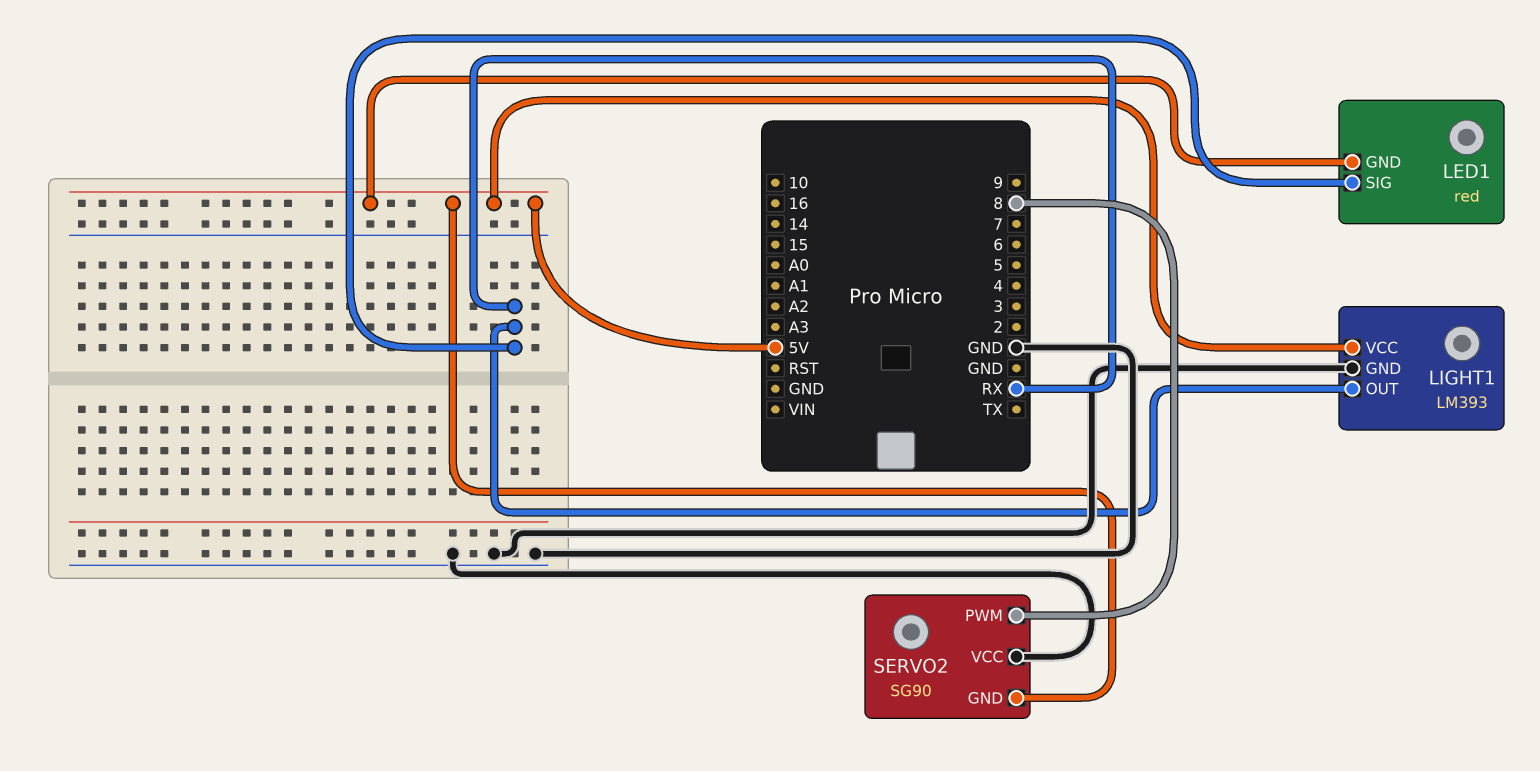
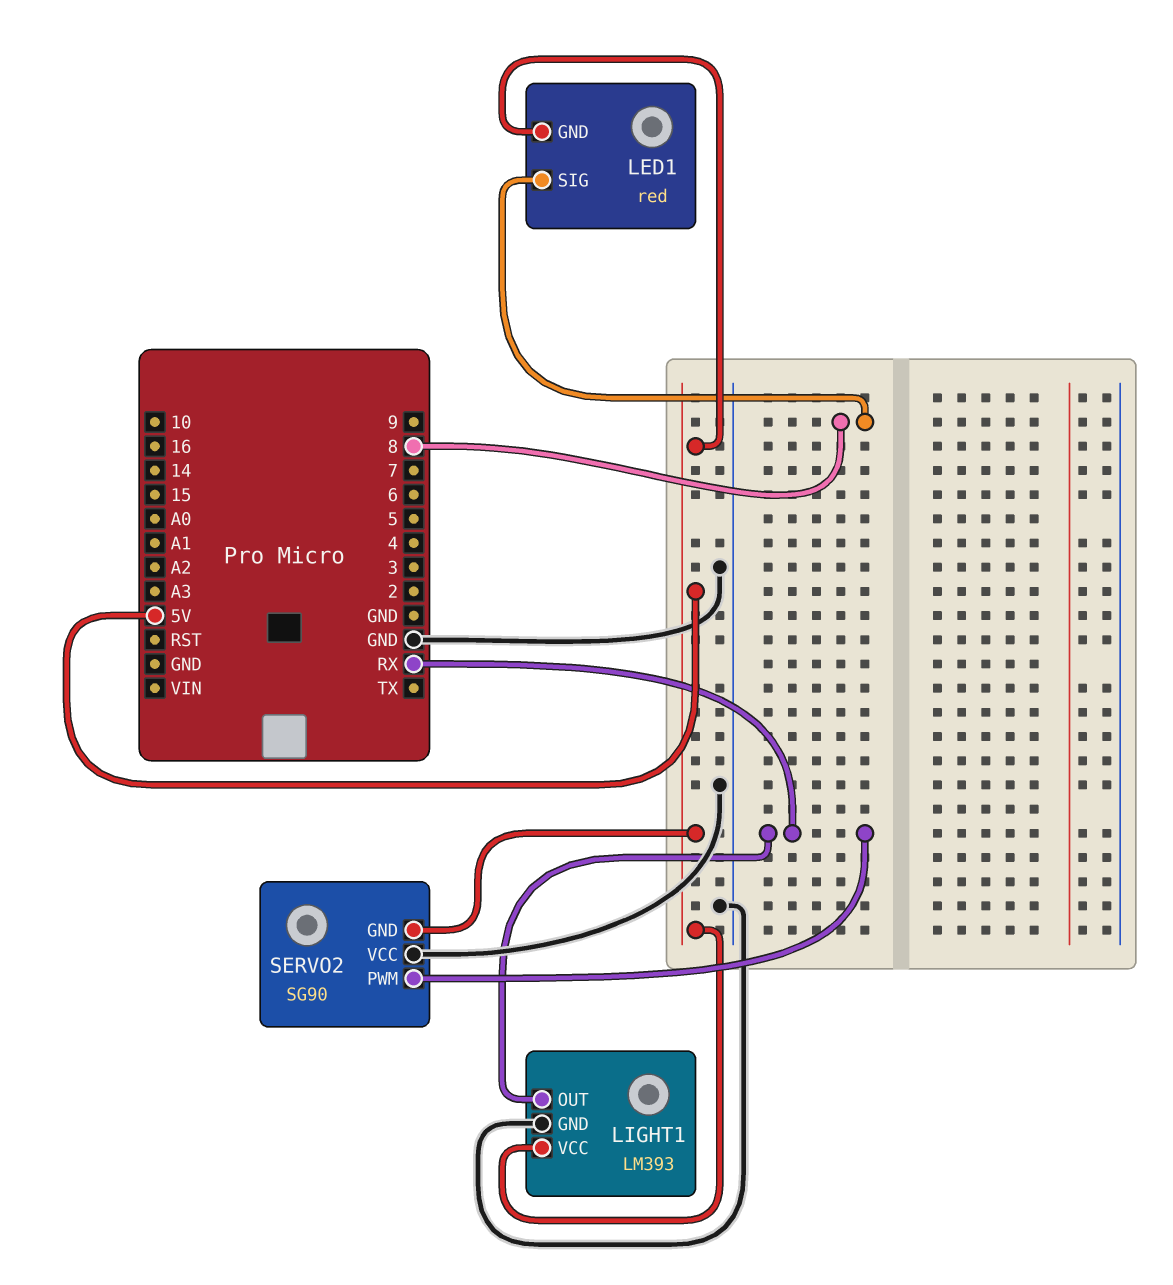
LED1 pin SIG: RX -> 8
SERVO2 pin PWM: 8 -> RX

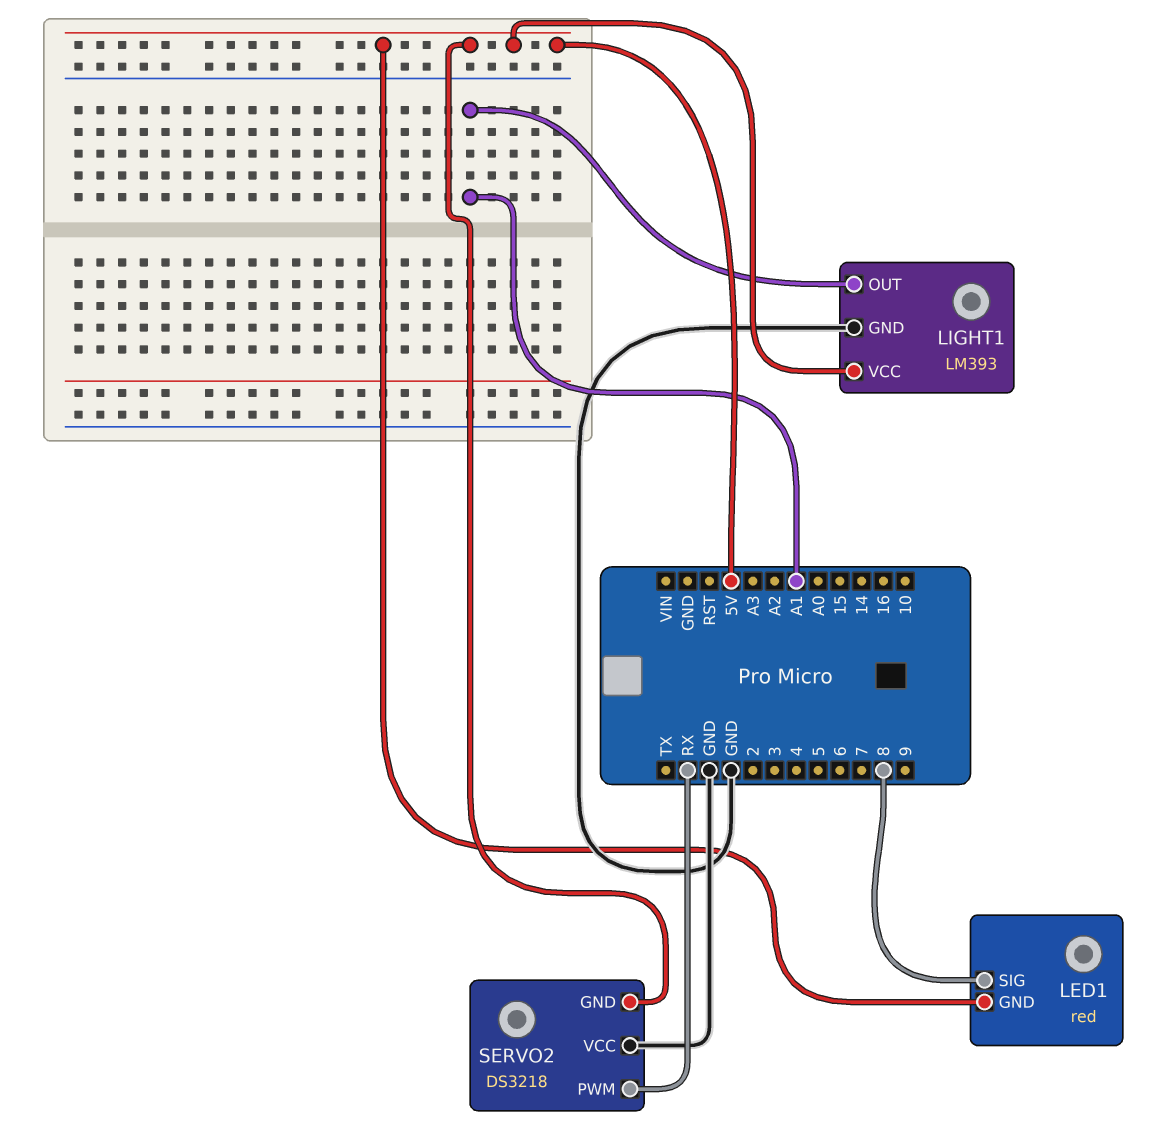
LIGHT1 pin OUT: RX -> A1
SERVO2: SG90 -> DS3218

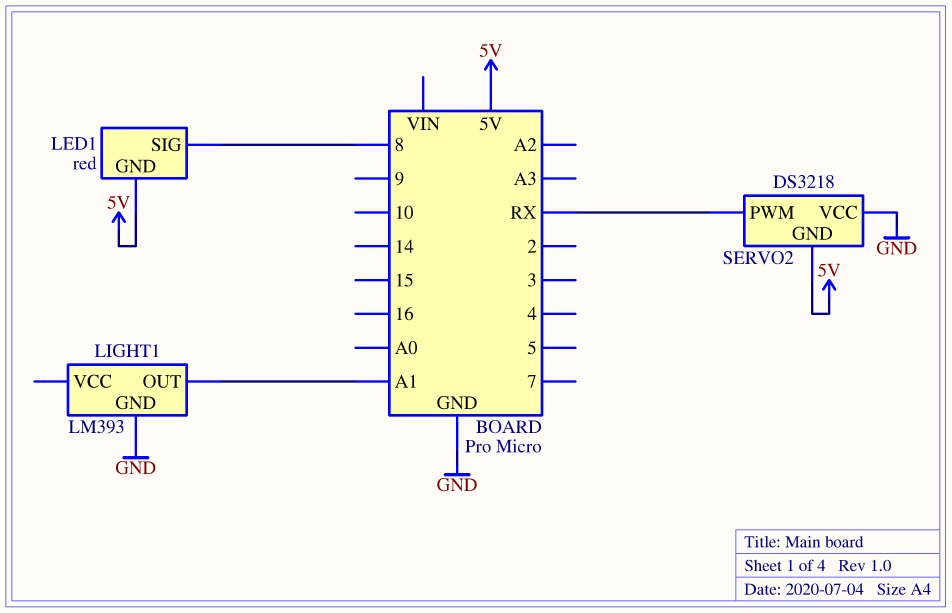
LIGHT1 pin VCC: 5V -> none

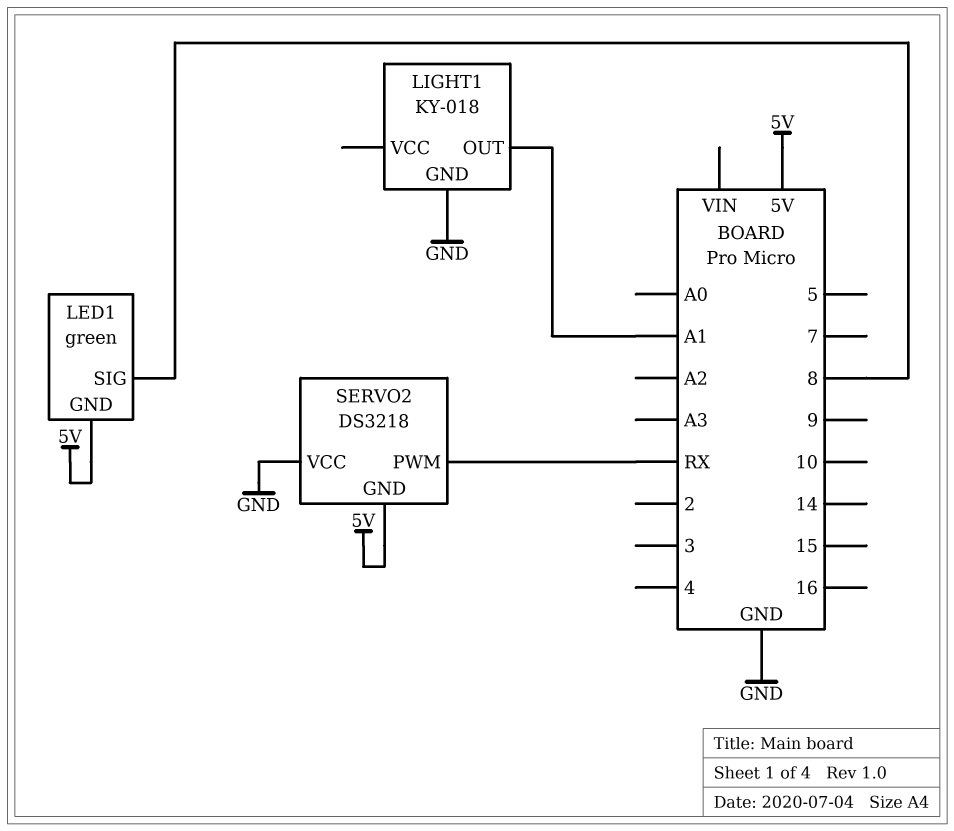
LED1: red -> green
LIGHT1: LM393 -> KY-018

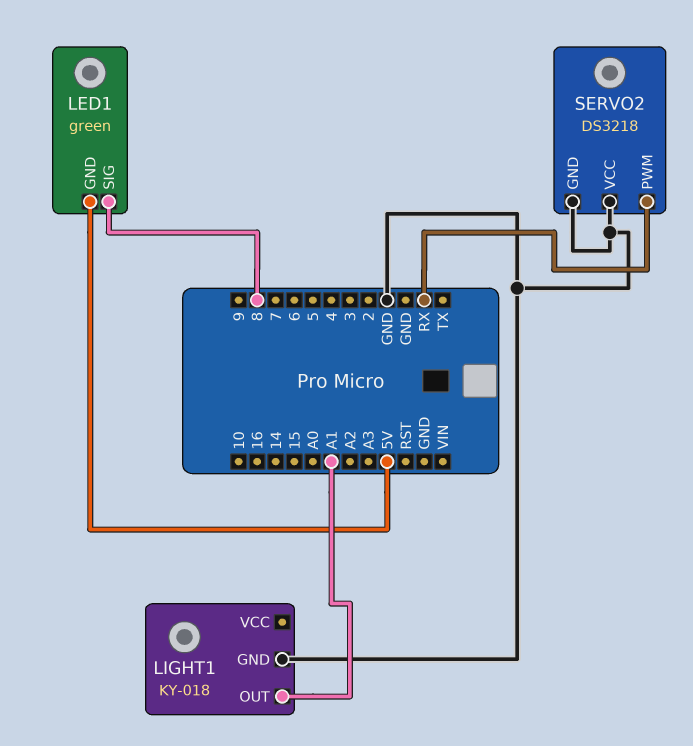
SERVO2 pin GND: 5V -> GND

